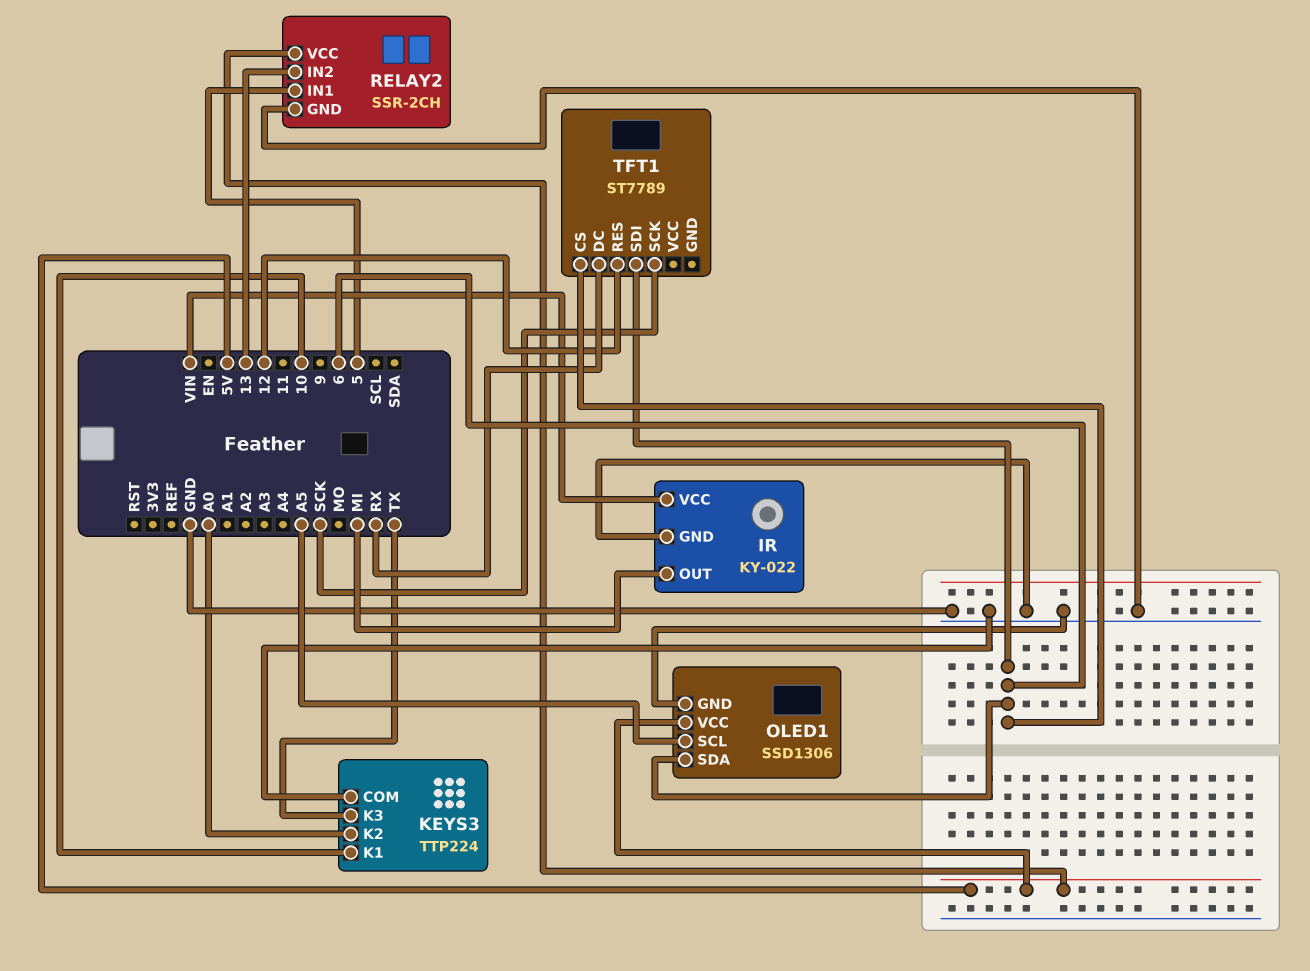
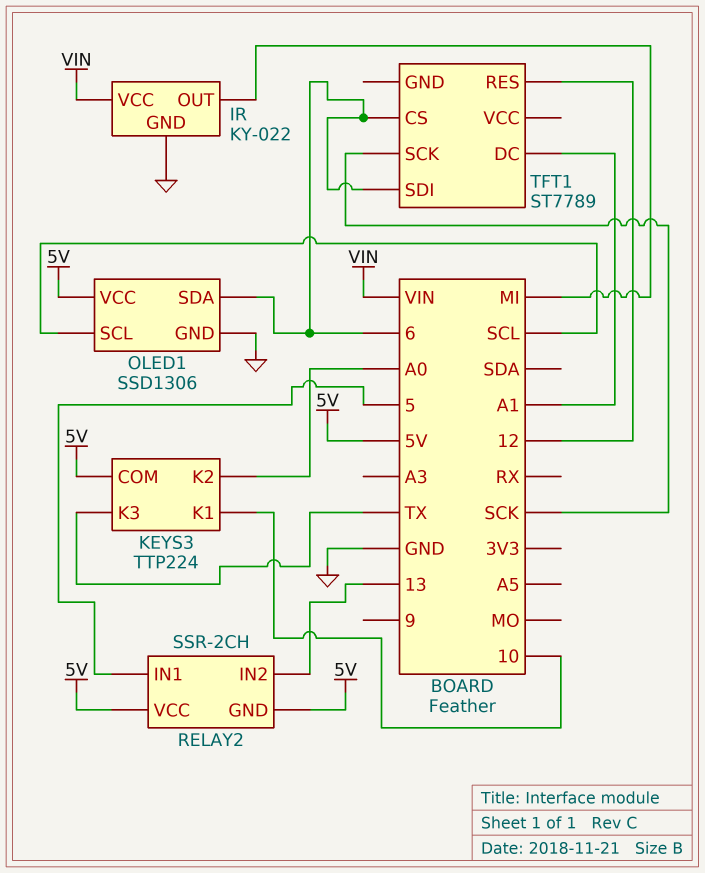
KEYS3 pin COM: GND -> 5V
OLED1 pin SCL: A5 -> SCL
RELAY2 pin GND: GND -> 5V
TFT1 pin DC: RX -> A1

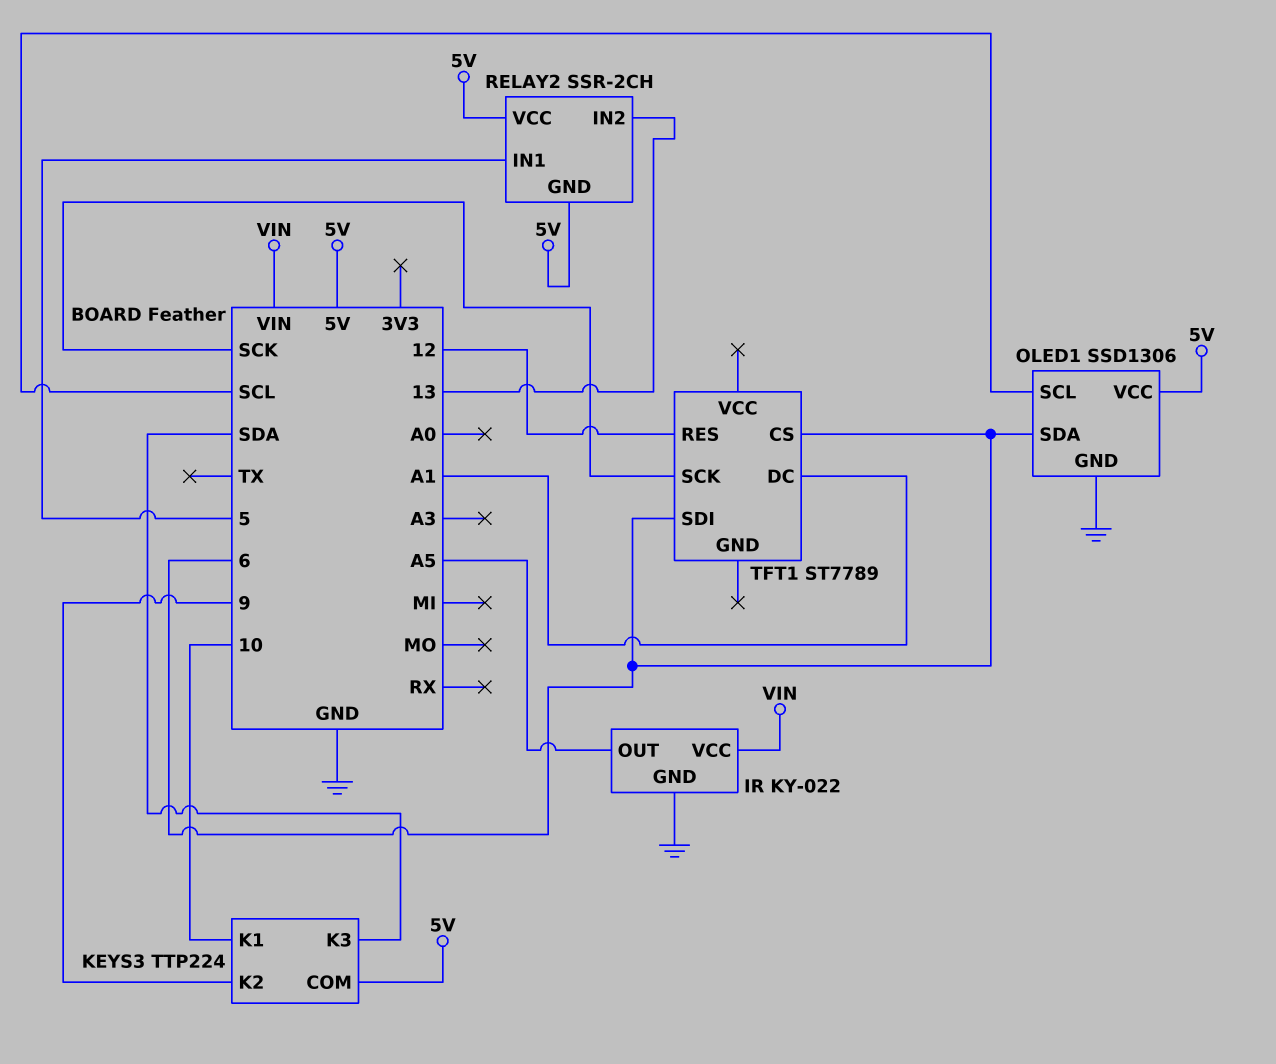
IR pin OUT: MI -> A5
KEYS3 pin K2: A0 -> 9
KEYS3 pin K3: TX -> SDA

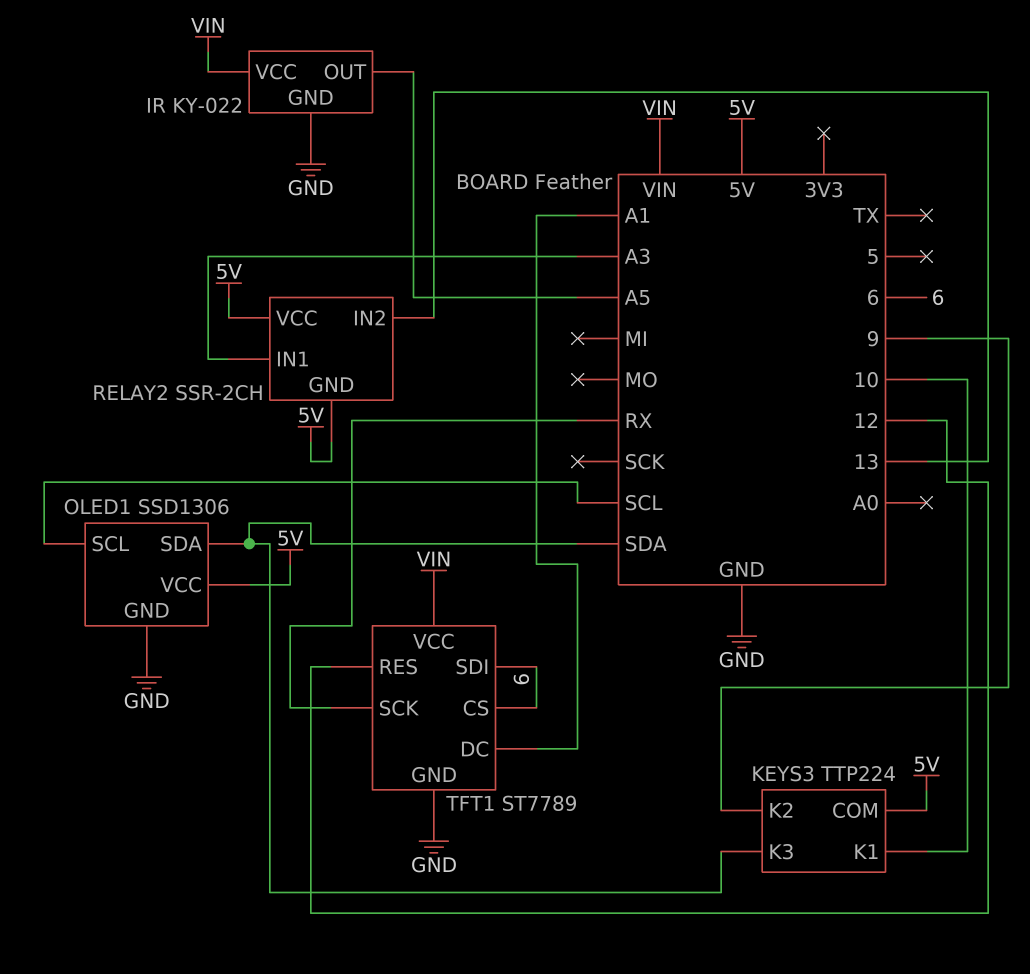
OLED1 pin SDA: 6 -> SDA
RELAY2 pin IN1: 5 -> A3
TFT1 pin GND: none -> GND
TFT1 pin SCK: SCK -> RX
TFT1 pin VCC: none -> VIN

